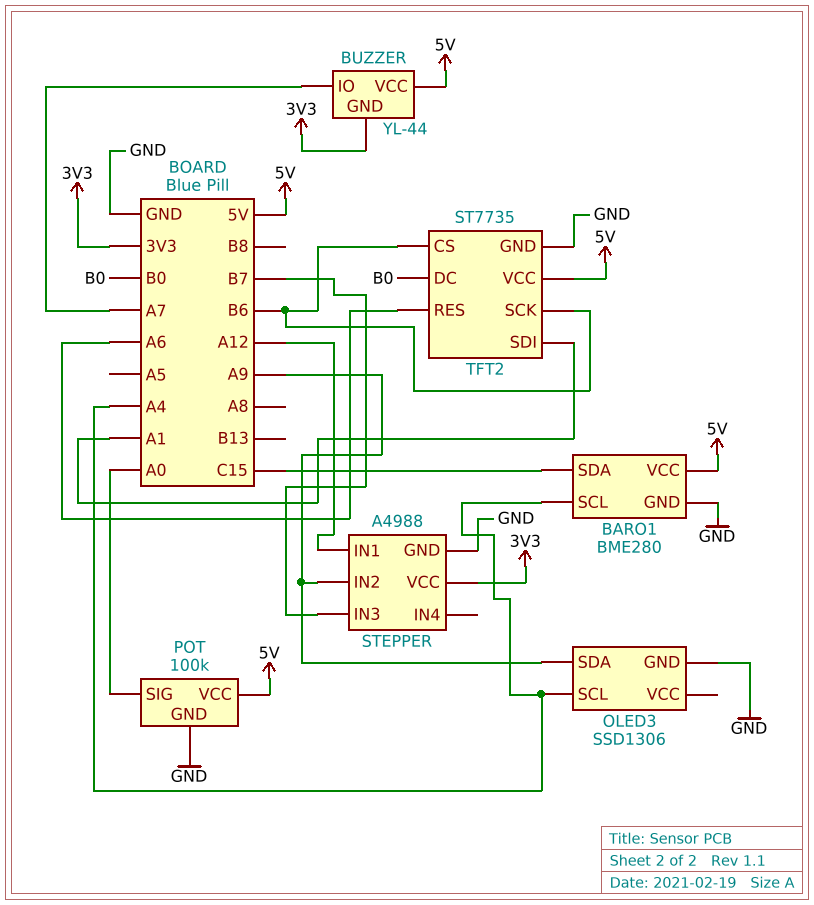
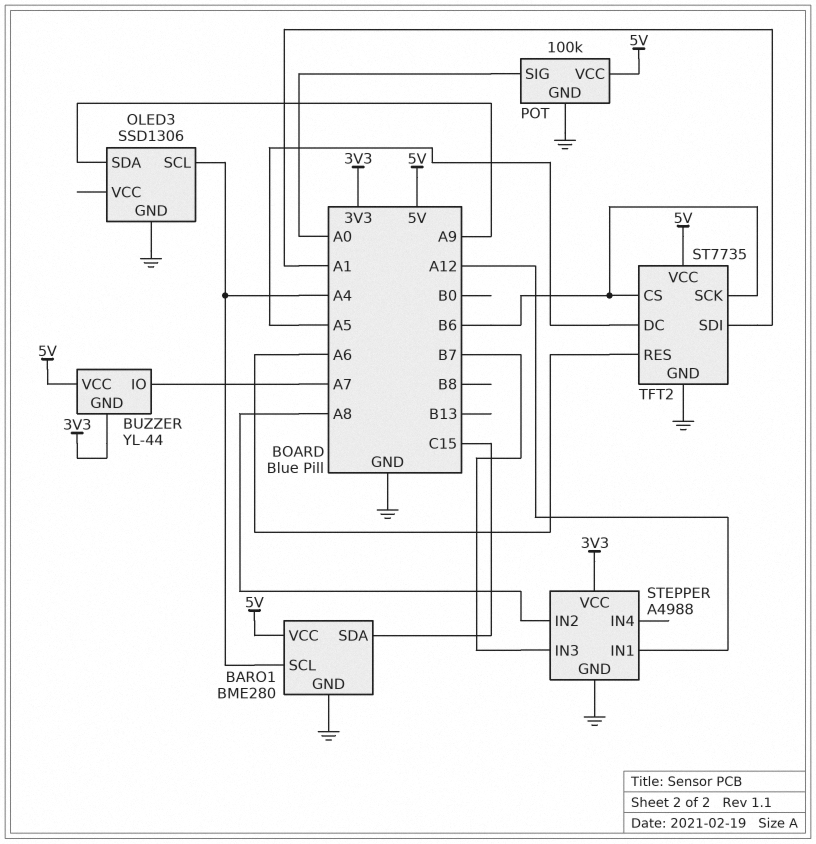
STEPPER pin IN2: A9 -> A8
TFT2 pin DC: B0 -> A5

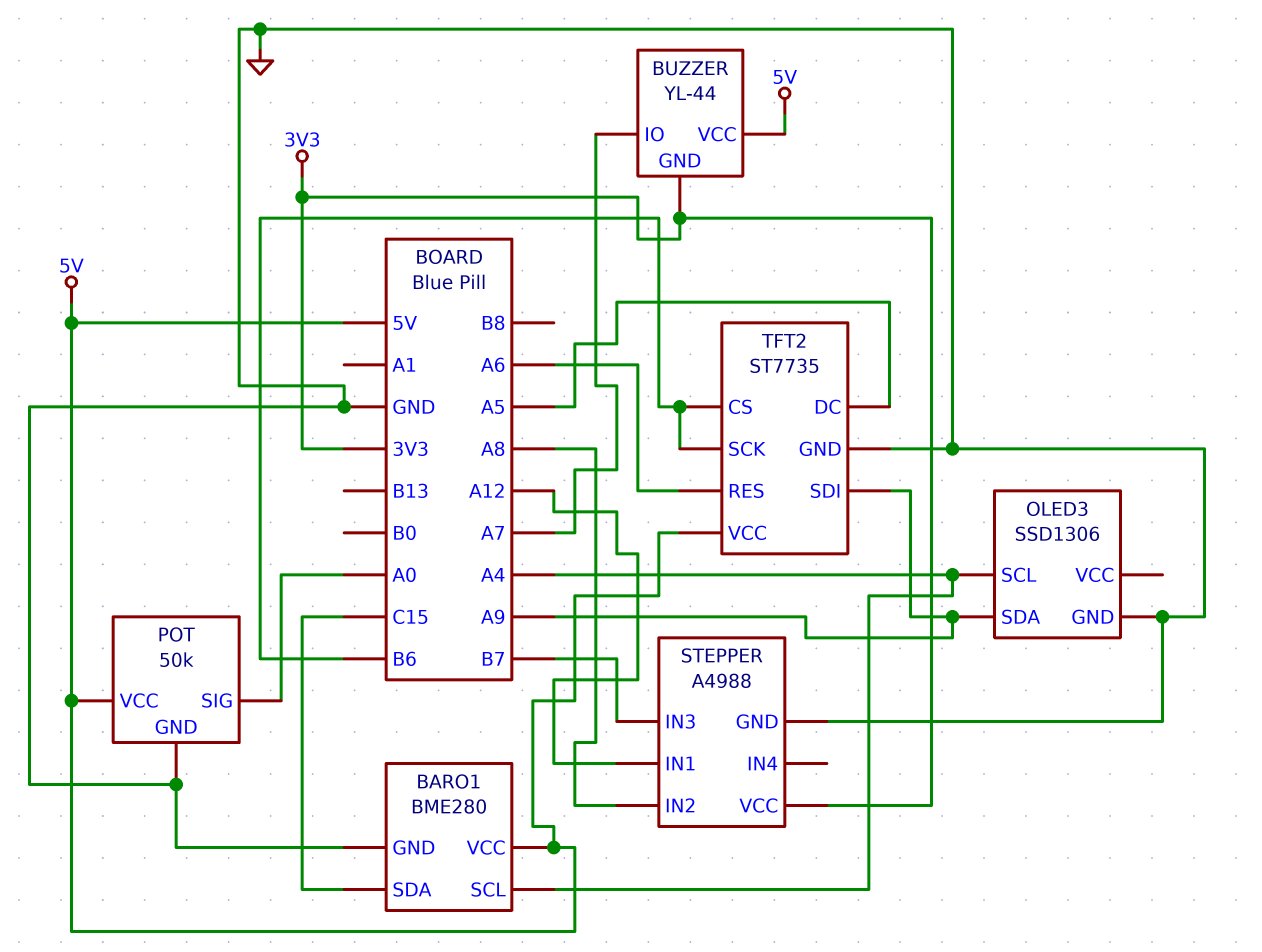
POT: 100k -> 50k
TFT2 pin SDI: A1 -> A9

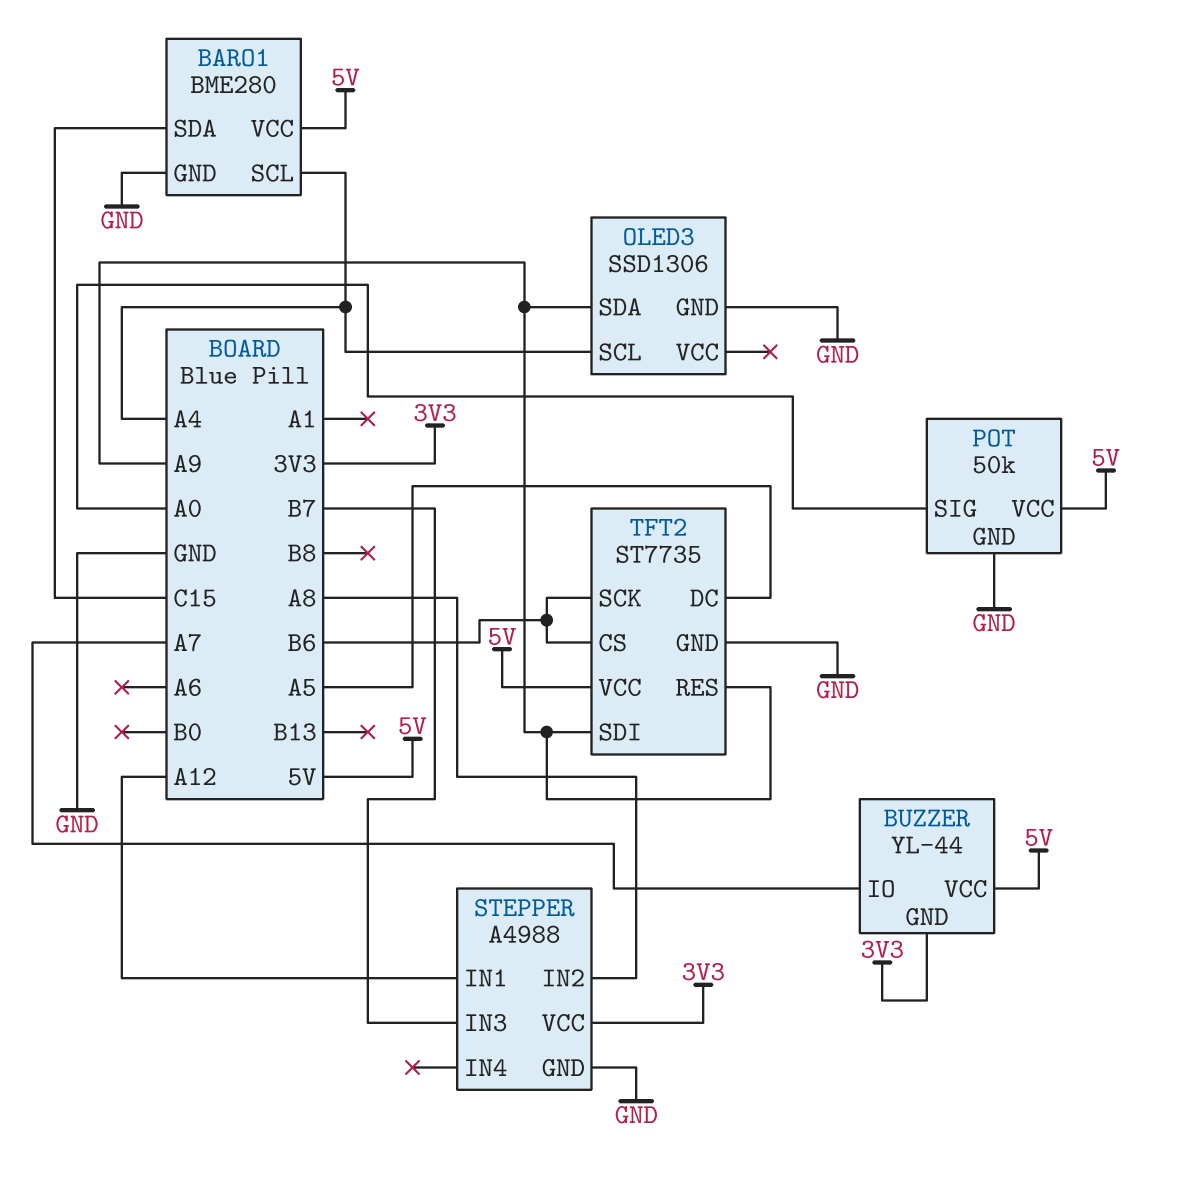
TFT2 pin RES: A6 -> A9

